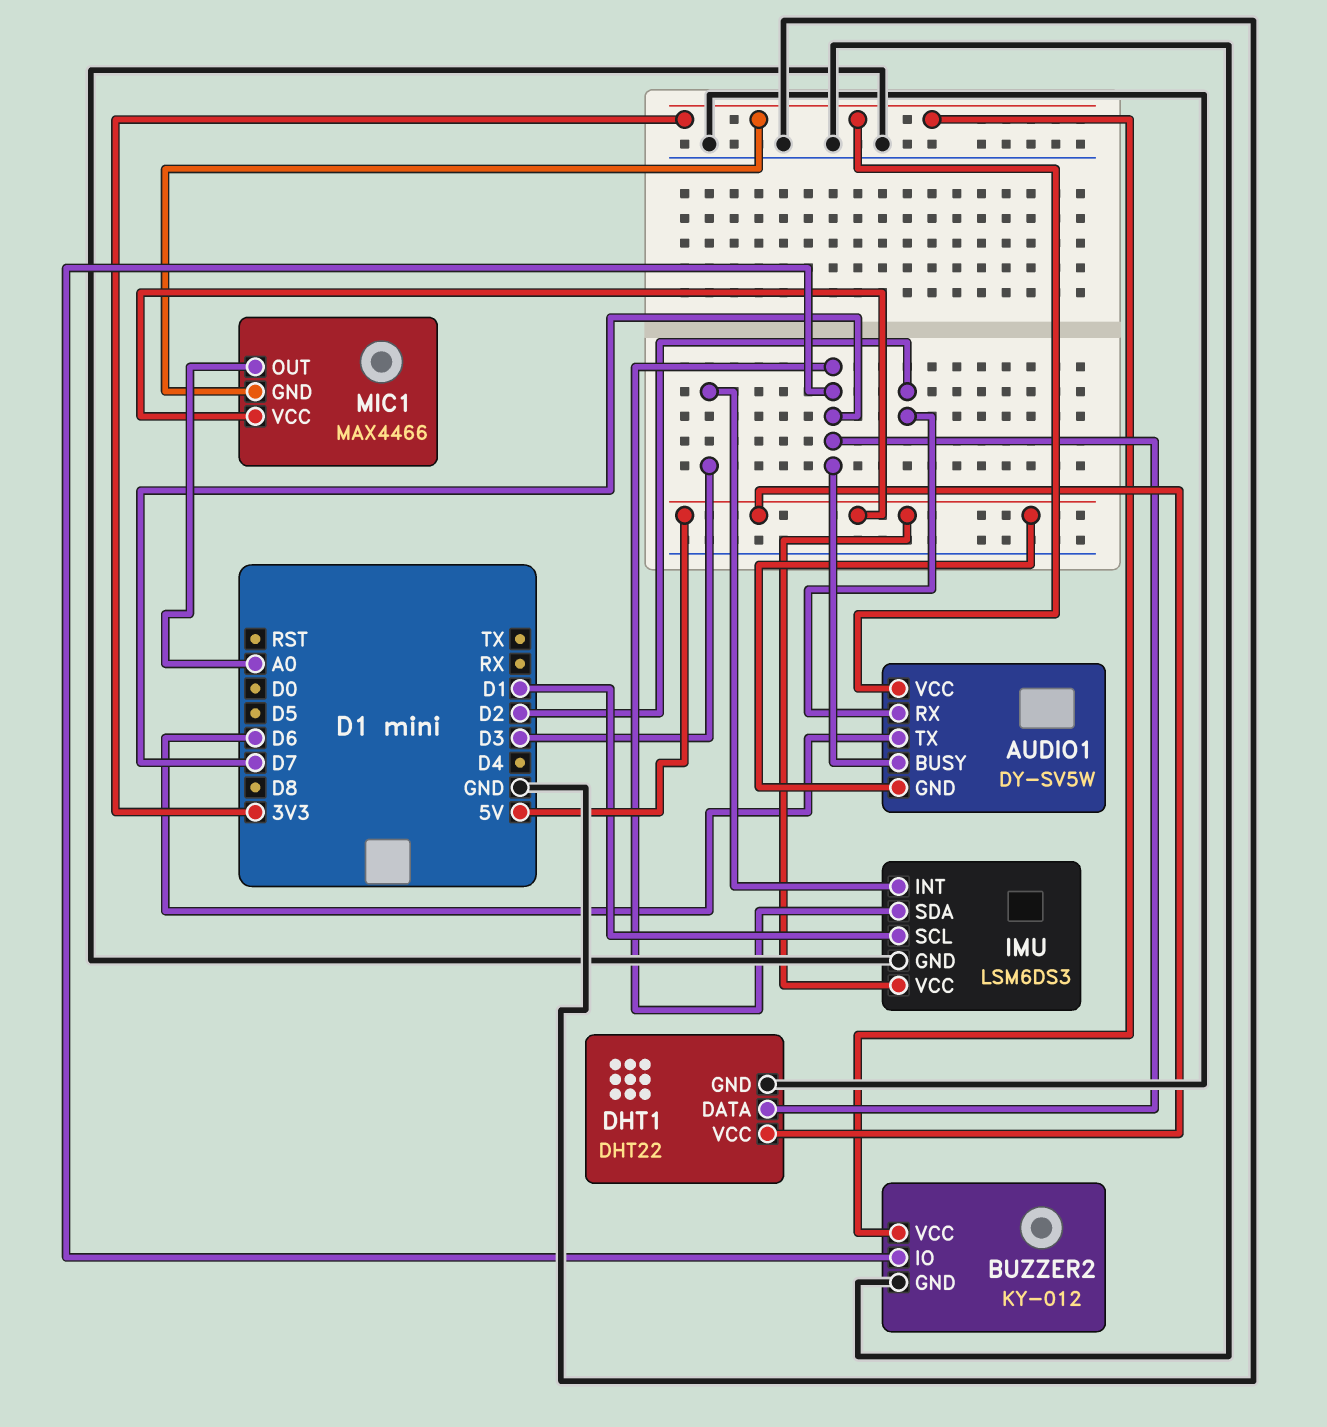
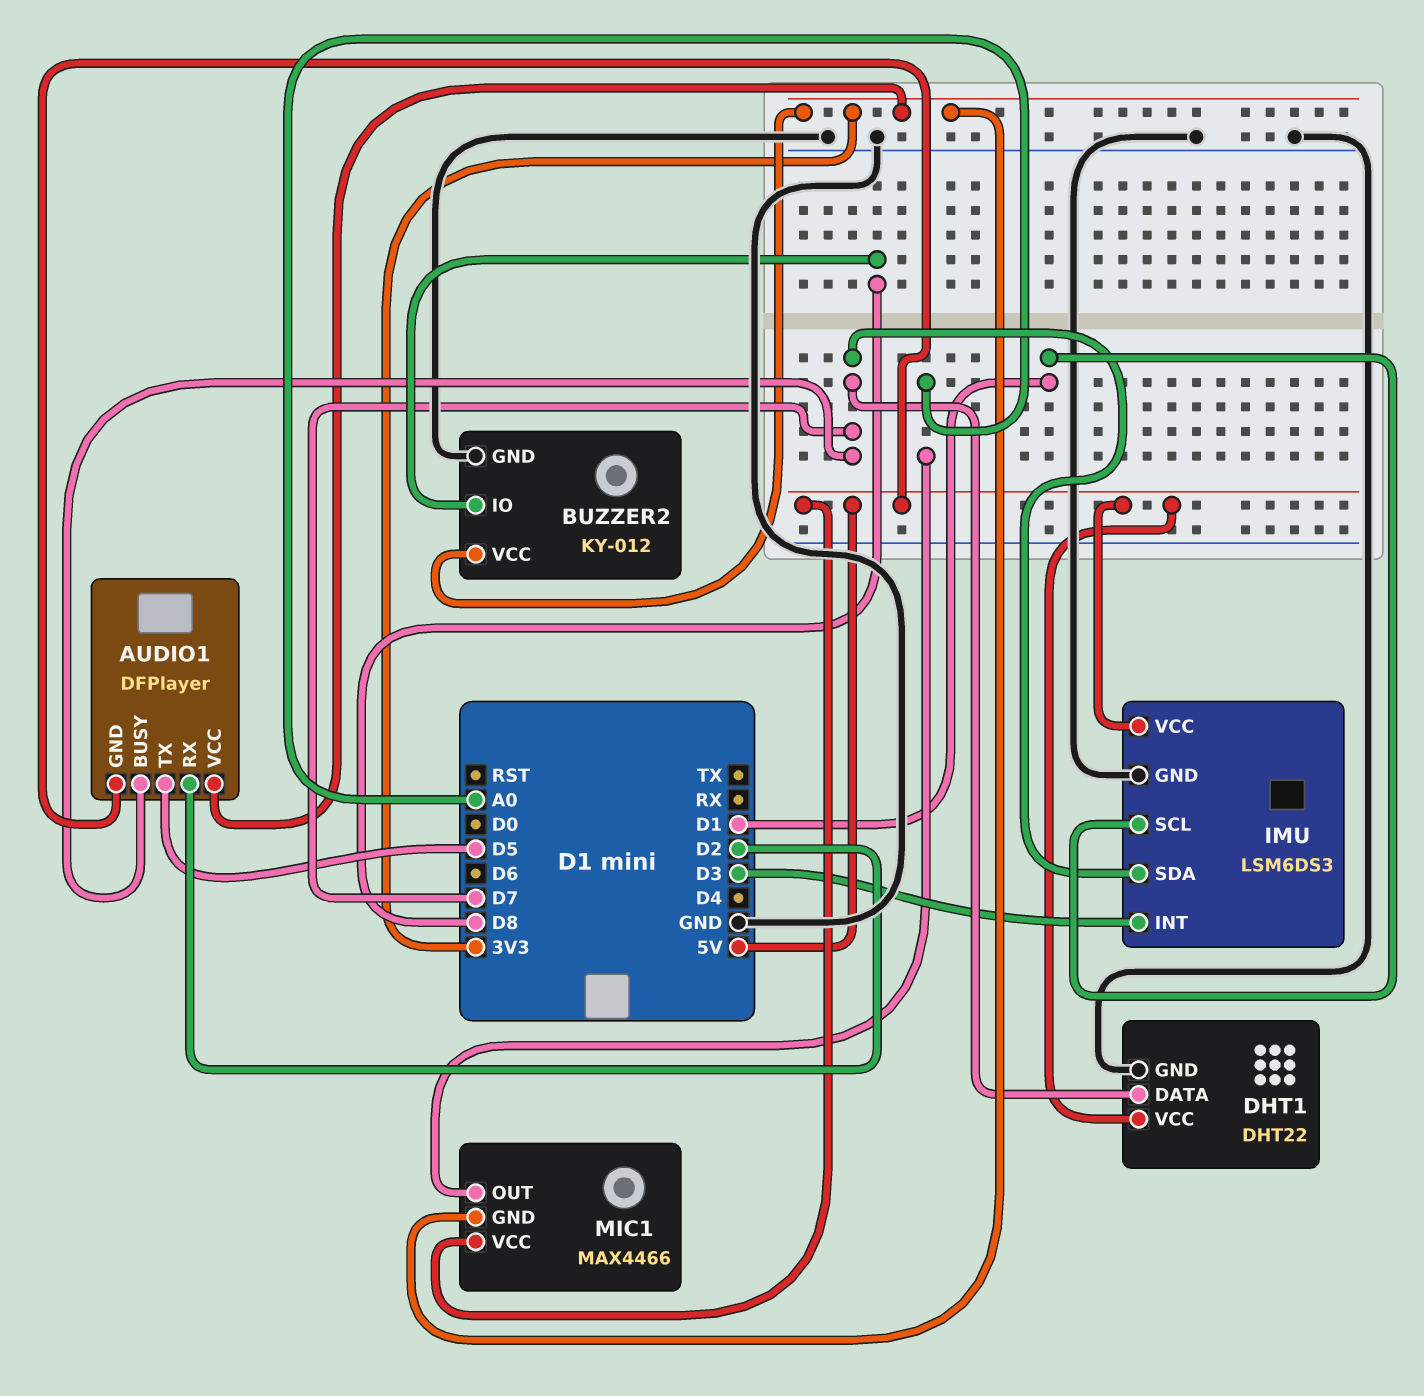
AUDIO1: DY-SV5W -> DFPlayer
AUDIO1 pin TX: D6 -> D5
BUZZER2 pin IO: D7 -> D8

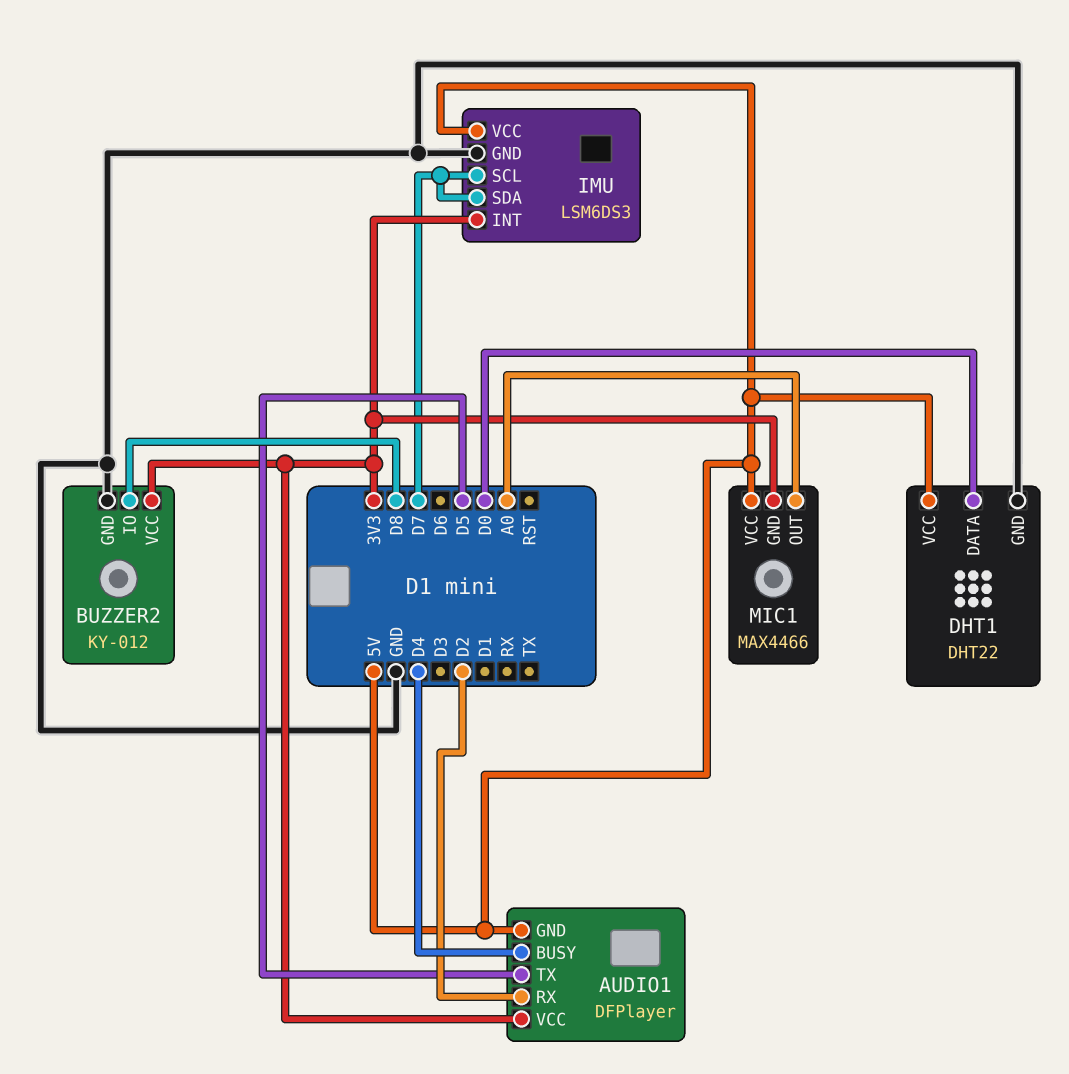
AUDIO1 pin BUSY: D7 -> D4
DHT1 pin DATA: D7 -> D0
IMU pin INT: D3 -> 3V3
IMU pin SCL: D1 -> D7

